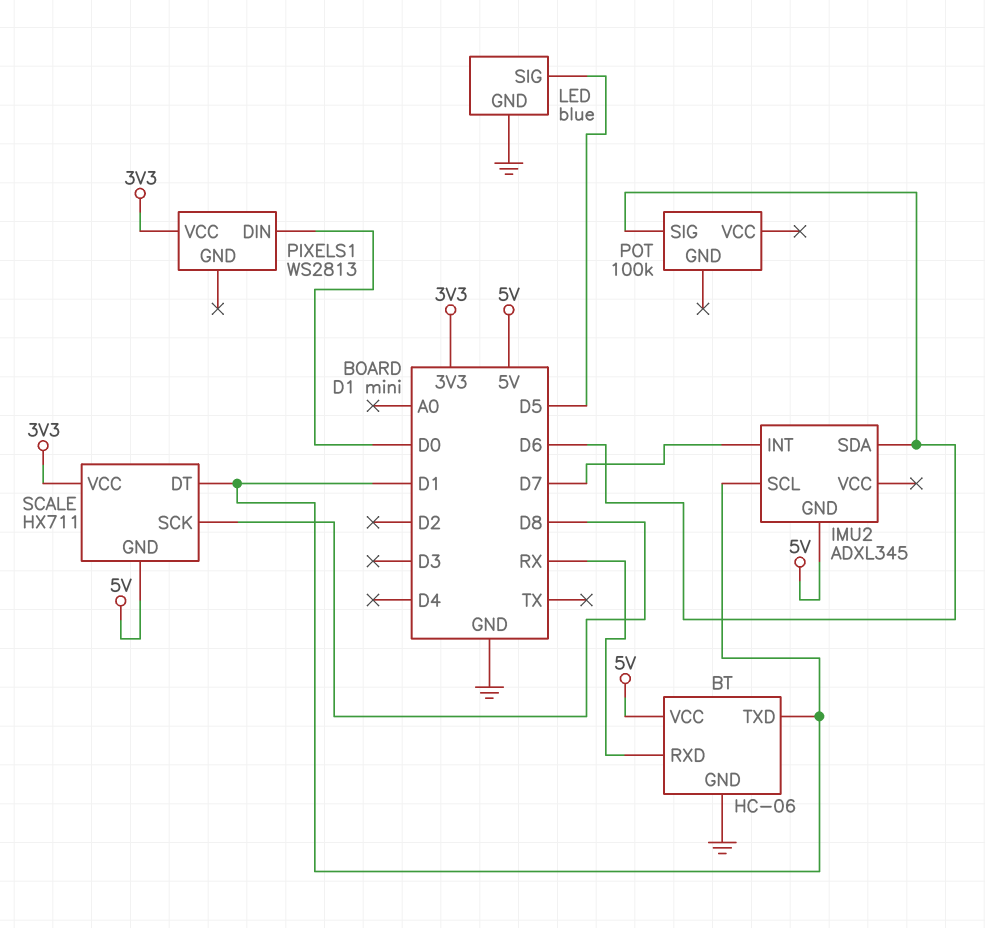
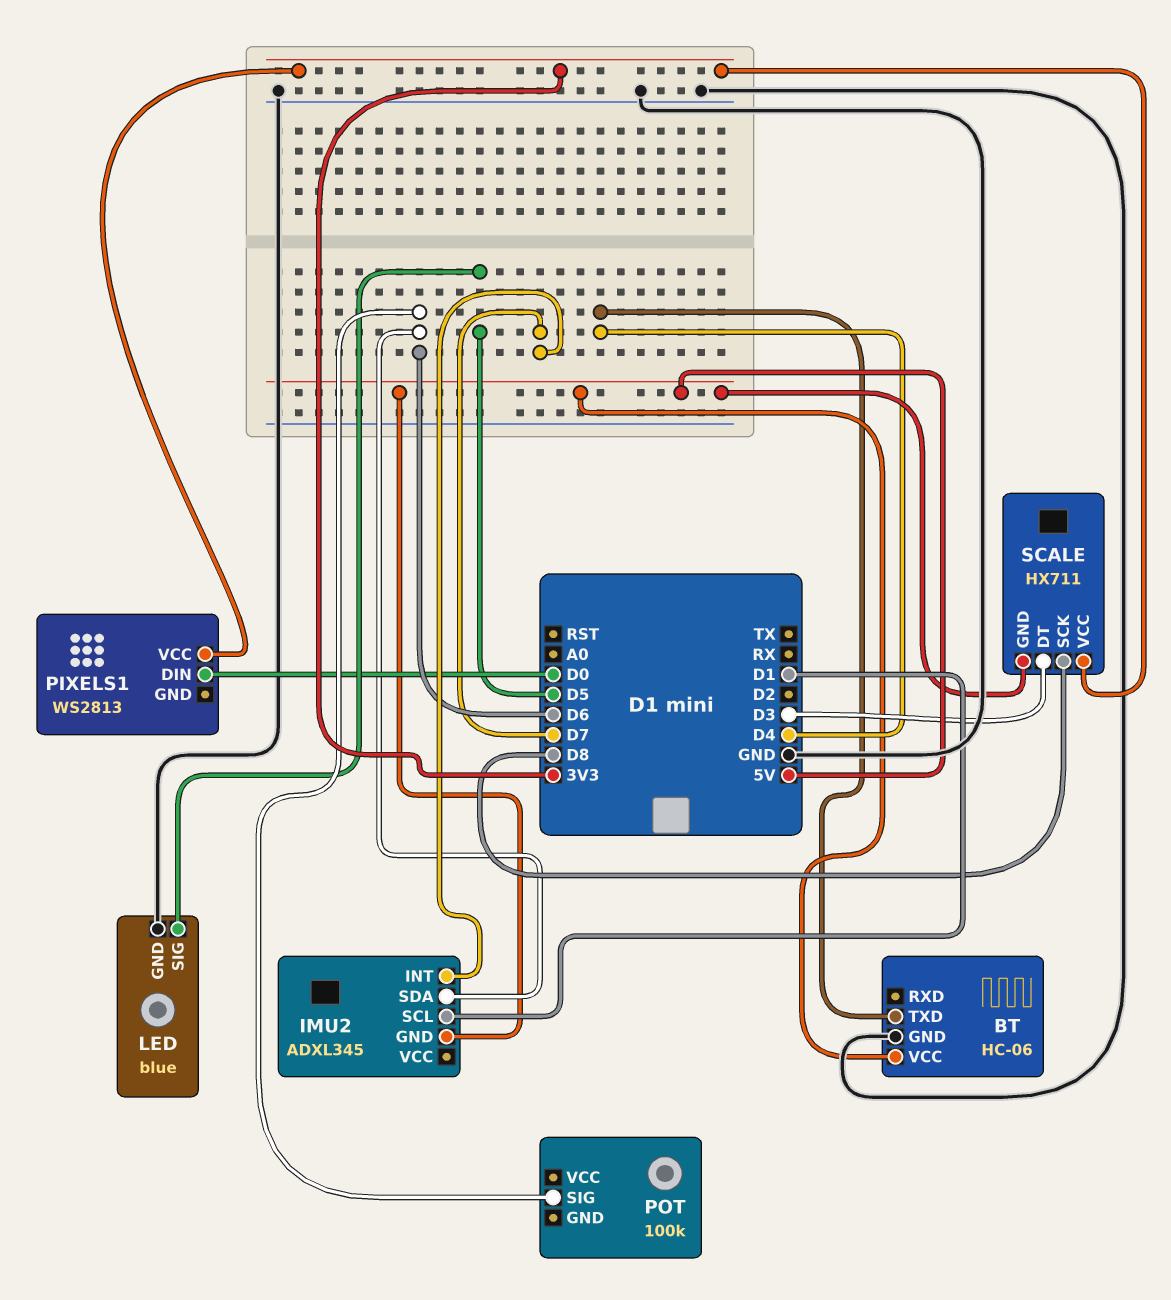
BT pin RXD: RX -> none
BT pin TXD: D1 -> D4
SCALE pin DT: D1 -> D3

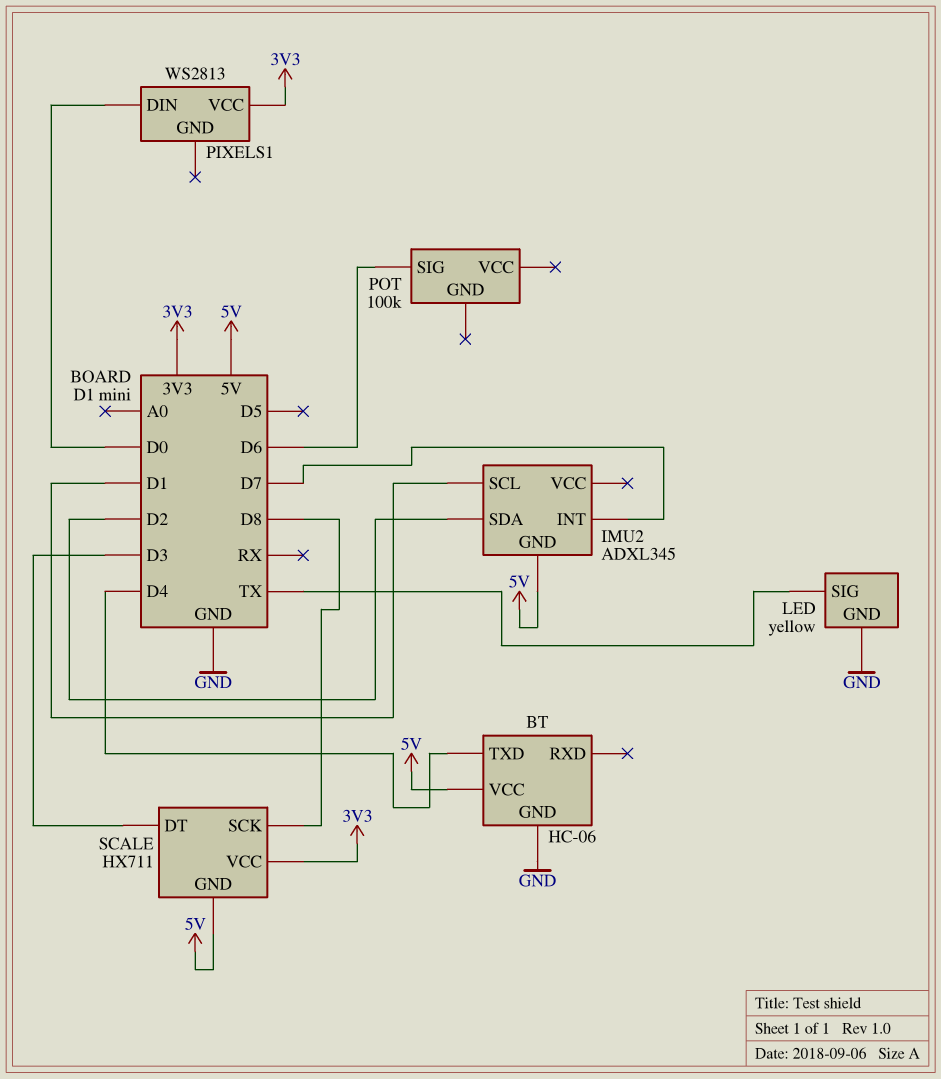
IMU2 pin SDA: D6 -> D2
LED: blue -> yellow
LED pin SIG: D5 -> TX

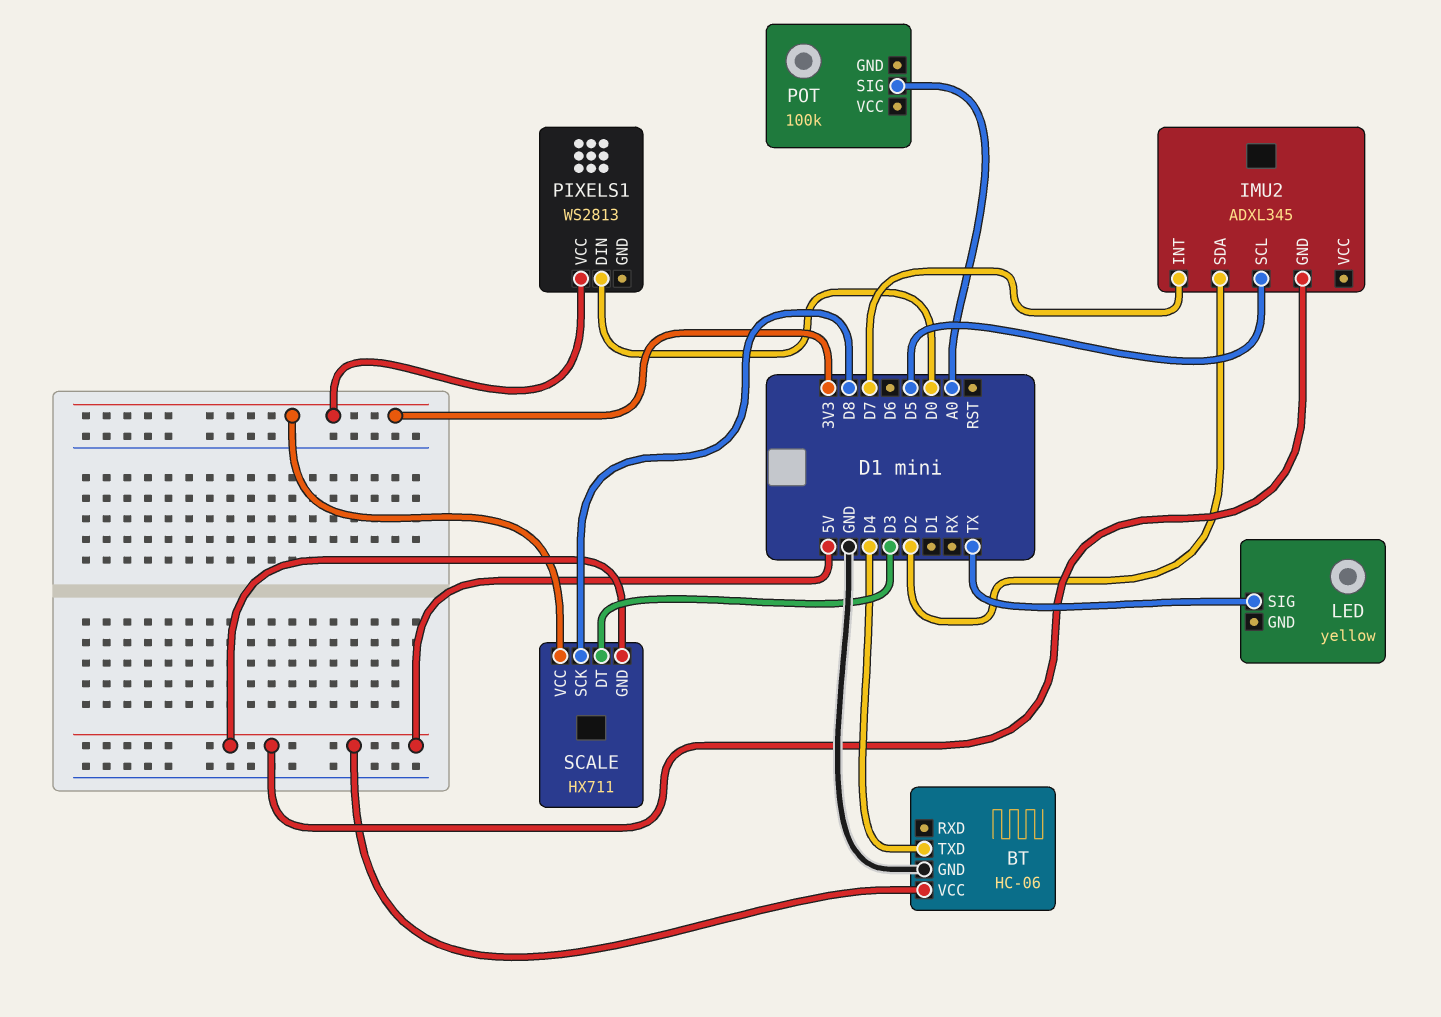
IMU2 pin SCL: D1 -> D5
LED pin GND: GND -> none
POT pin SIG: D6 -> A0

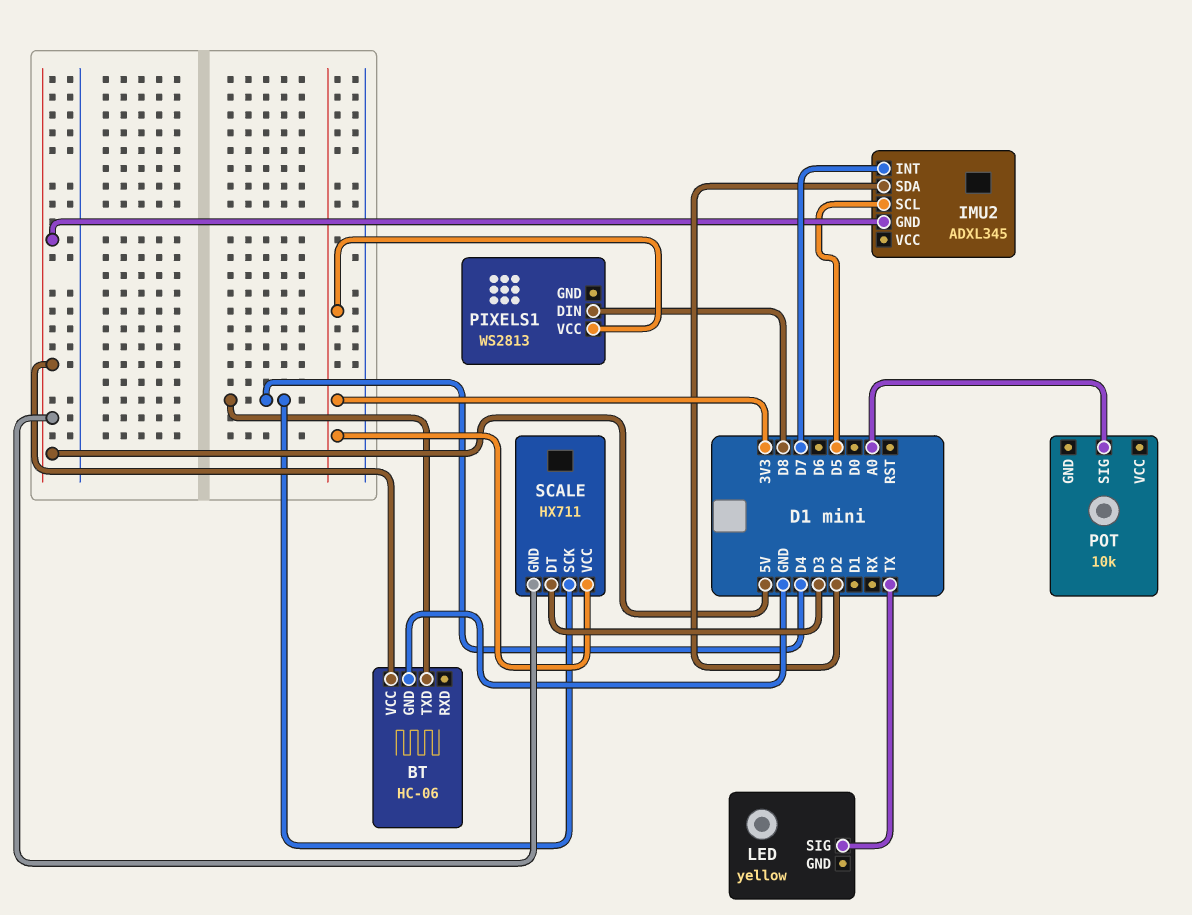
PIXELS1 pin DIN: D0 -> D8
POT: 100k -> 10k
SCALE pin SCK: D8 -> D4

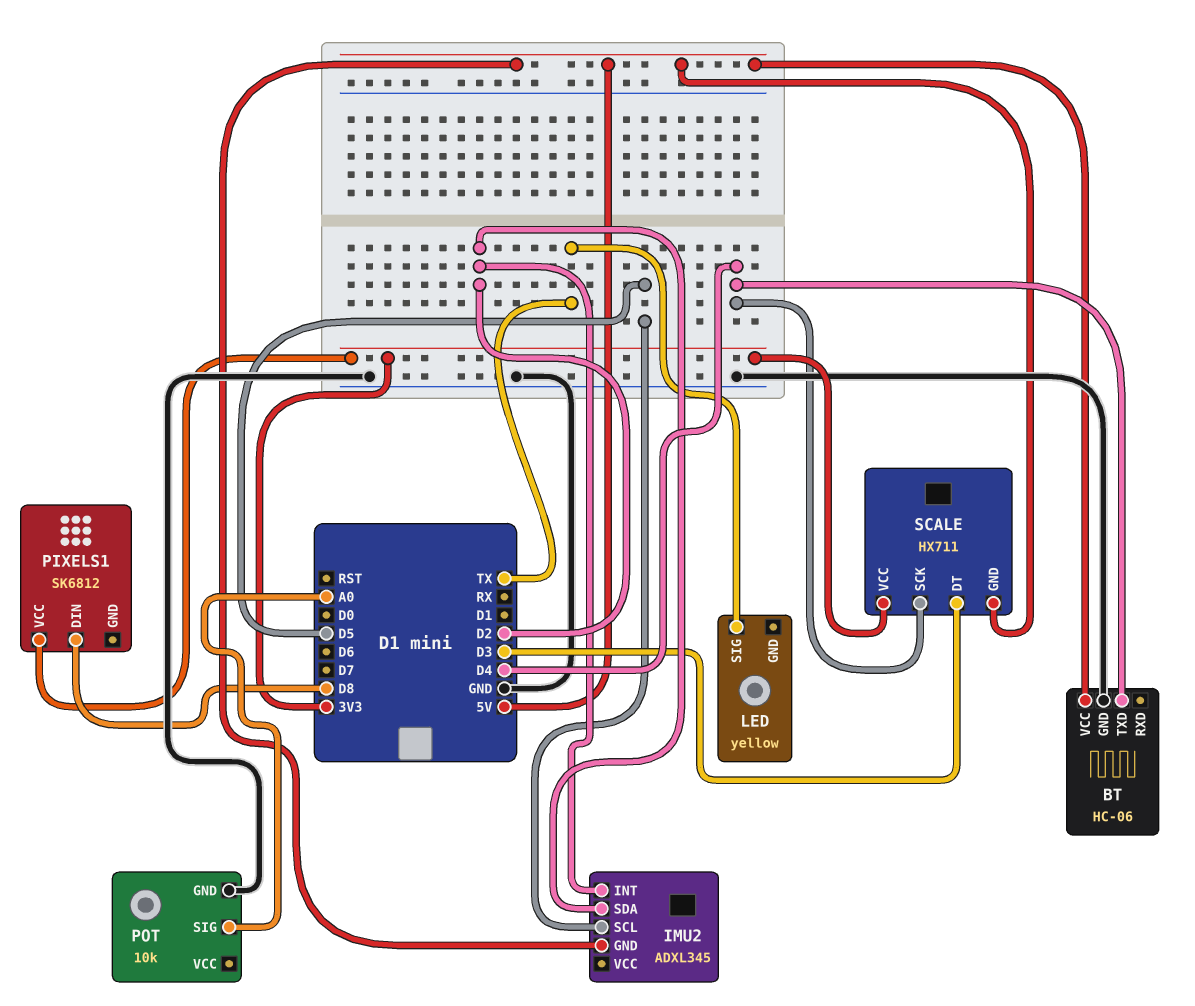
IMU2 pin INT: D7 -> D2
PIXELS1: WS2813 -> SK6812
POT pin GND: none -> GND

